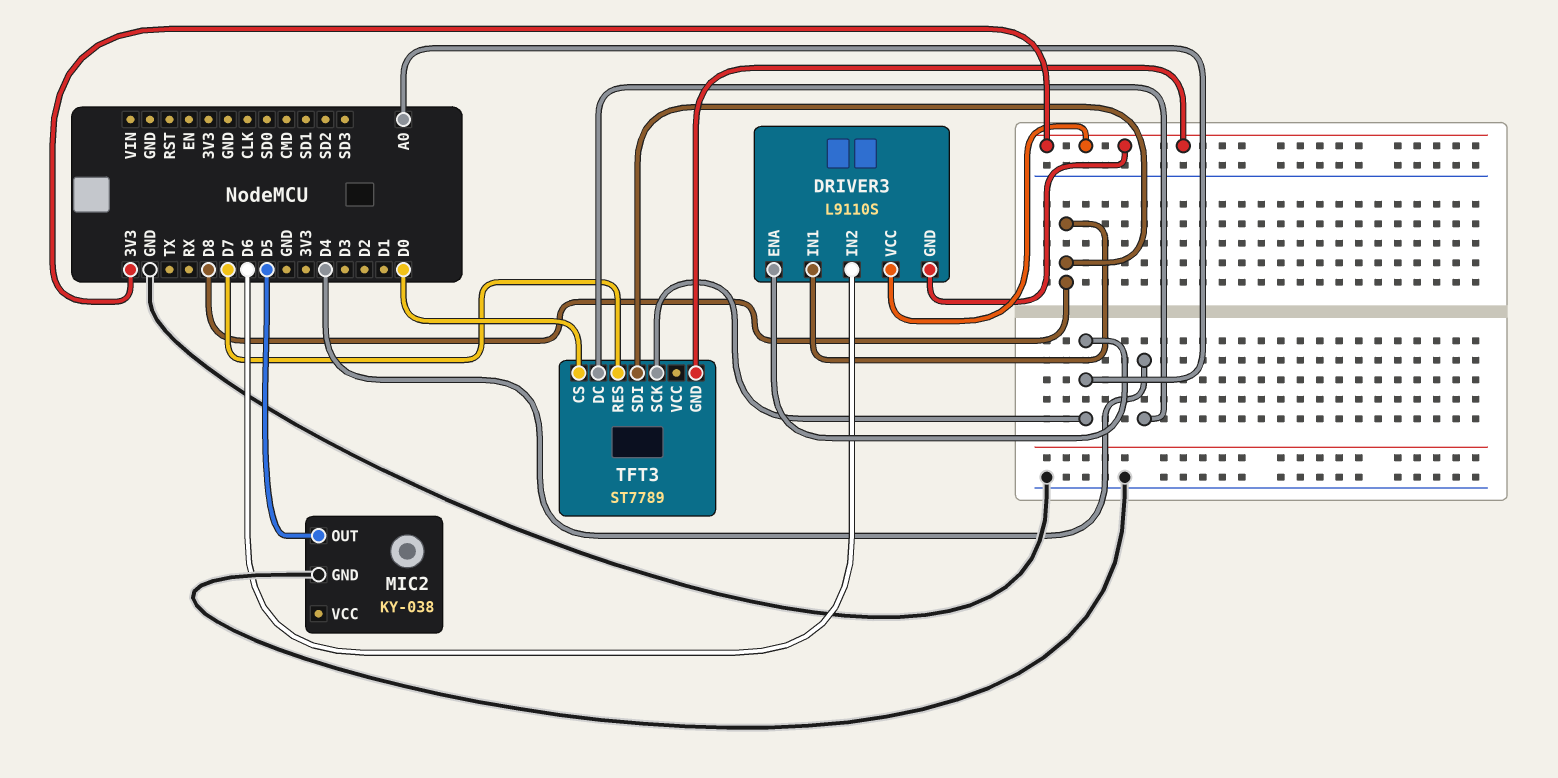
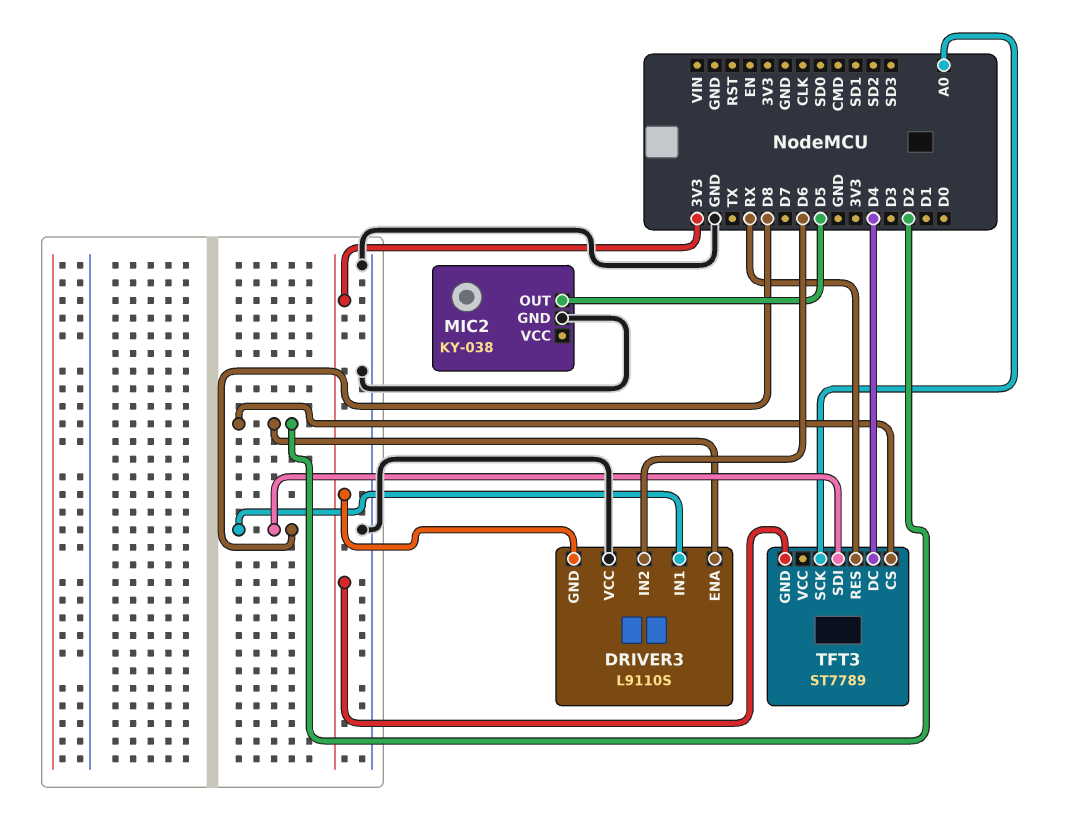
DRIVER3 pin ENA: A0 -> D2
DRIVER3 pin VCC: 3V3 -> GND
TFT3 pin CS: D0 -> D2
TFT3 pin RES: D7 -> RX

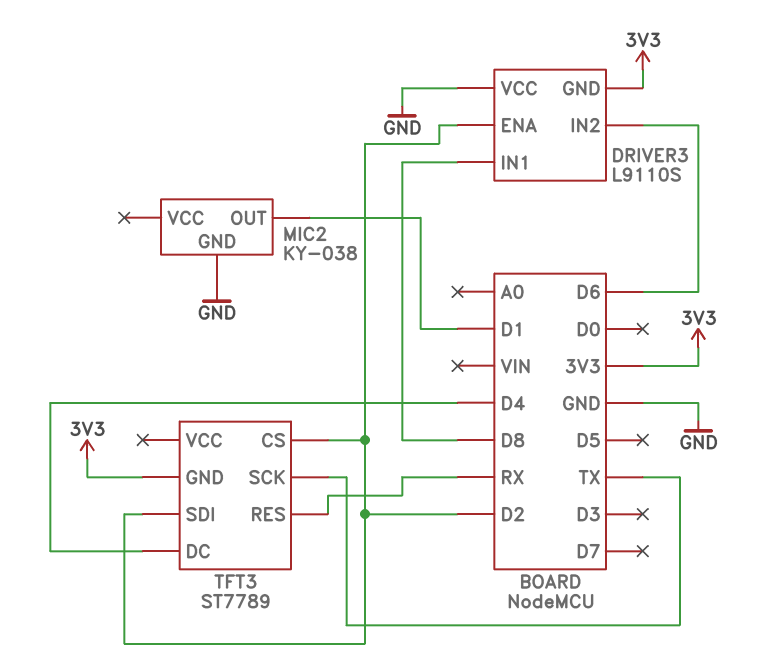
MIC2 pin OUT: D5 -> D1
TFT3 pin SCK: A0 -> TX
TFT3 pin SDI: D8 -> D2

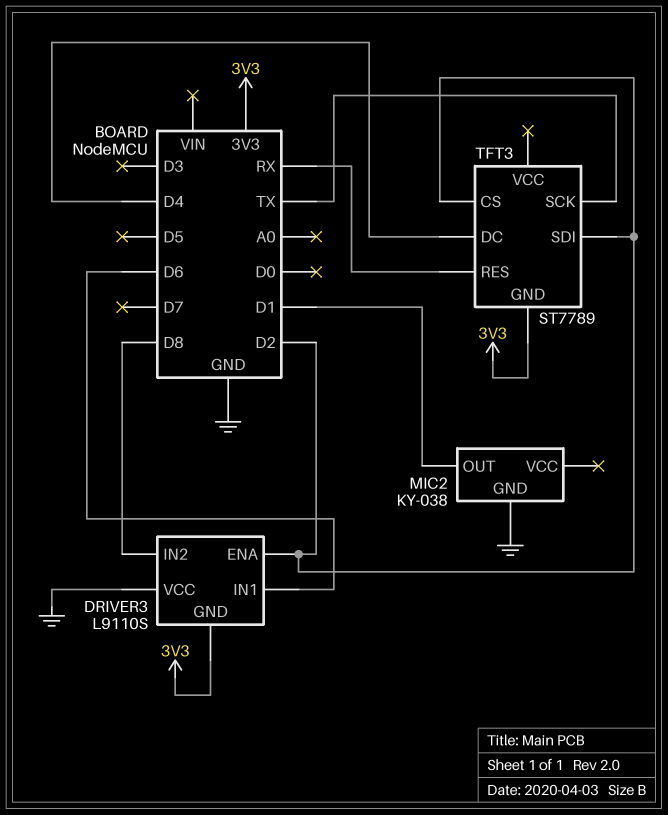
DRIVER3 pin IN1: D8 -> D6
DRIVER3 pin IN2: D6 -> D8

